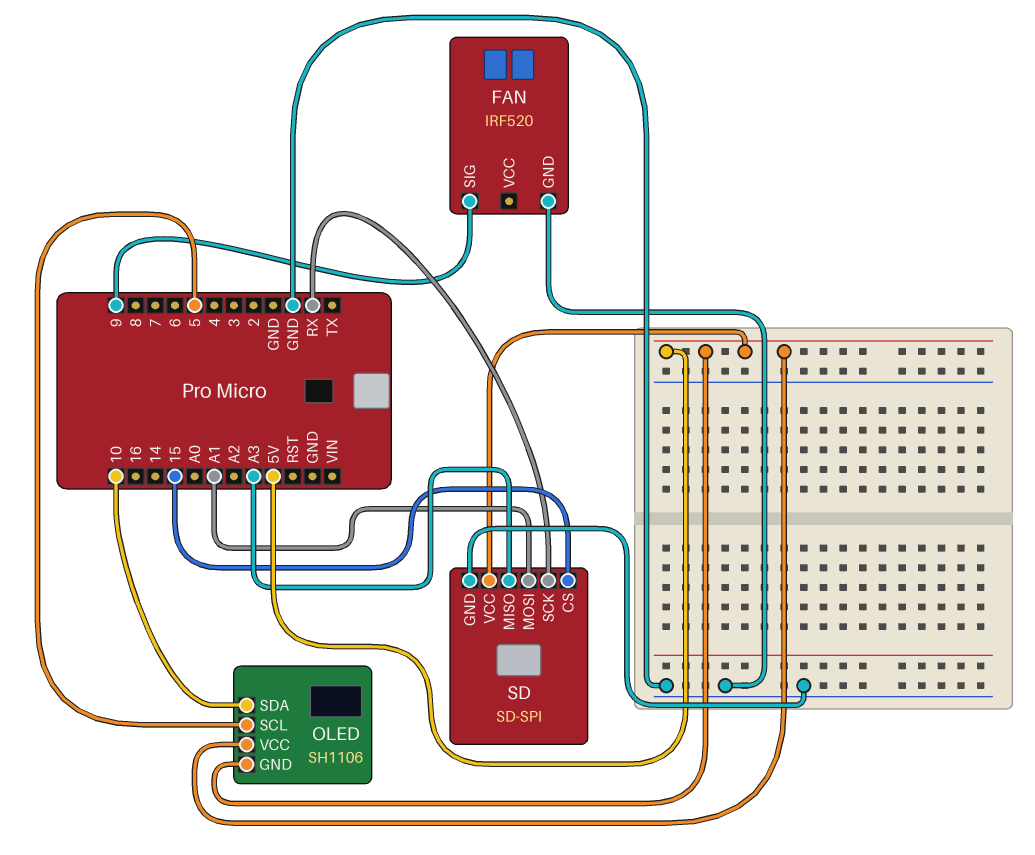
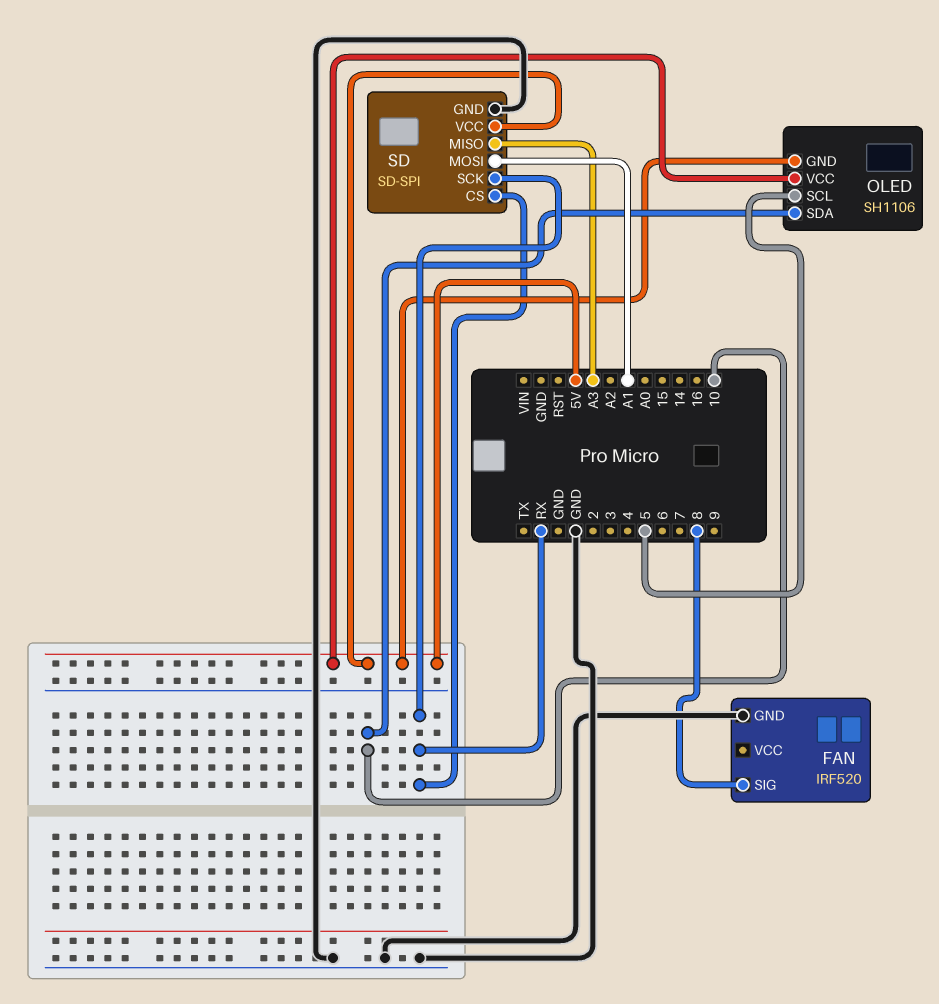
FAN pin SIG: 9 -> 8
SD pin CS: 15 -> RX

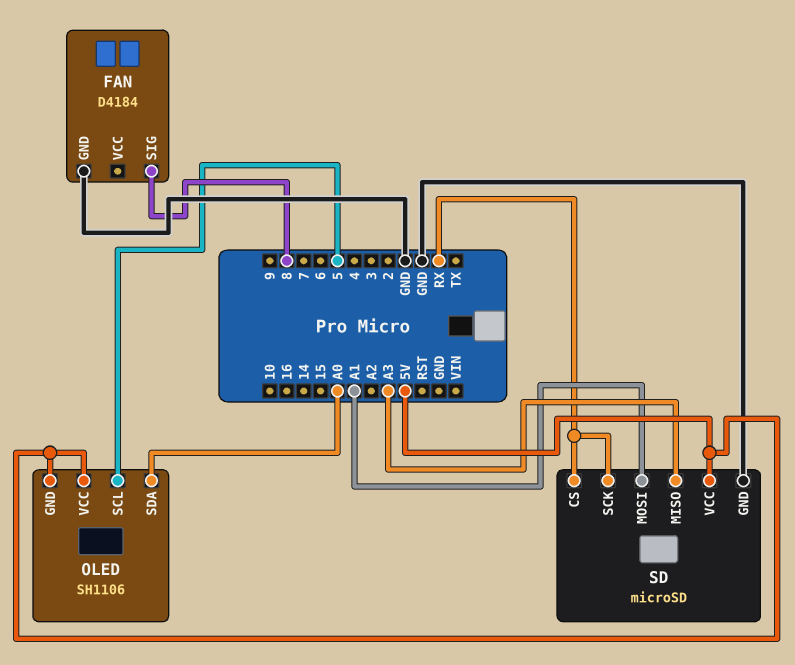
FAN: IRF520 -> D4184
OLED pin SDA: 10 -> A0
SD: SD-SPI -> microSD

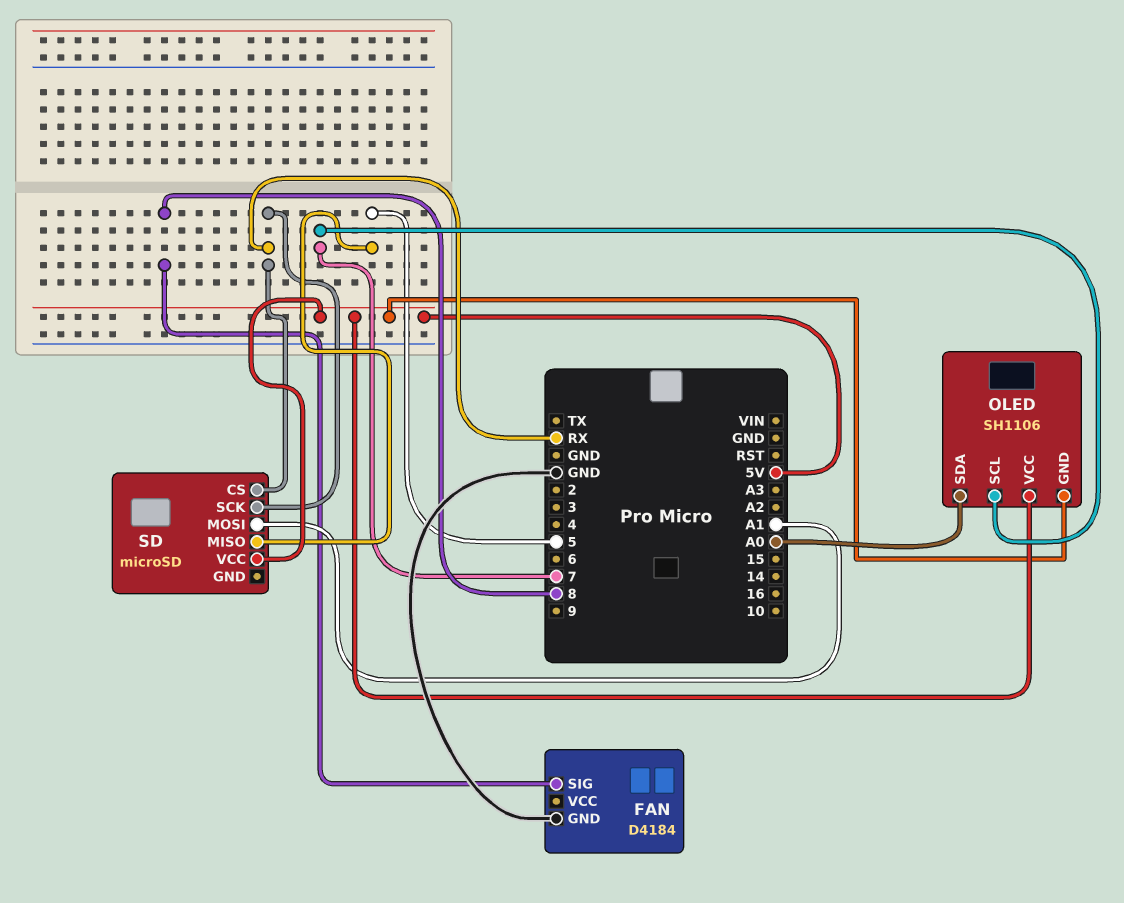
OLED pin SCL: 5 -> 7
SD pin GND: GND -> none
SD pin MISO: A3 -> 5

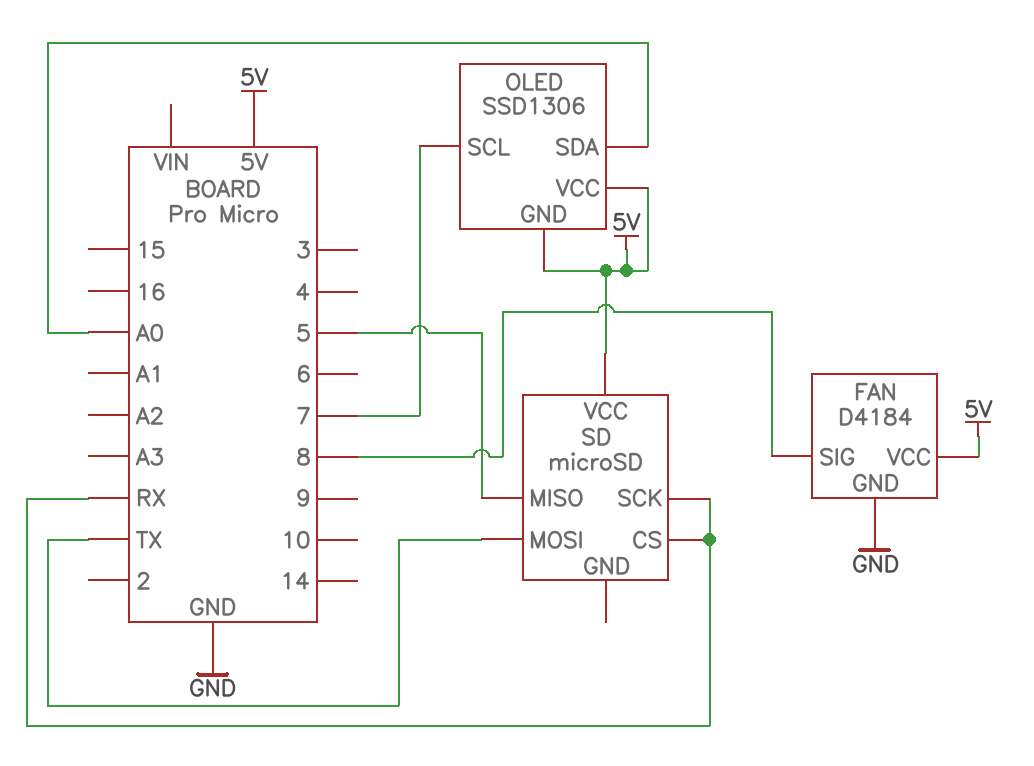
FAN pin VCC: none -> 5V
OLED: SH1106 -> SSD1306
SD pin MOSI: A1 -> TX

